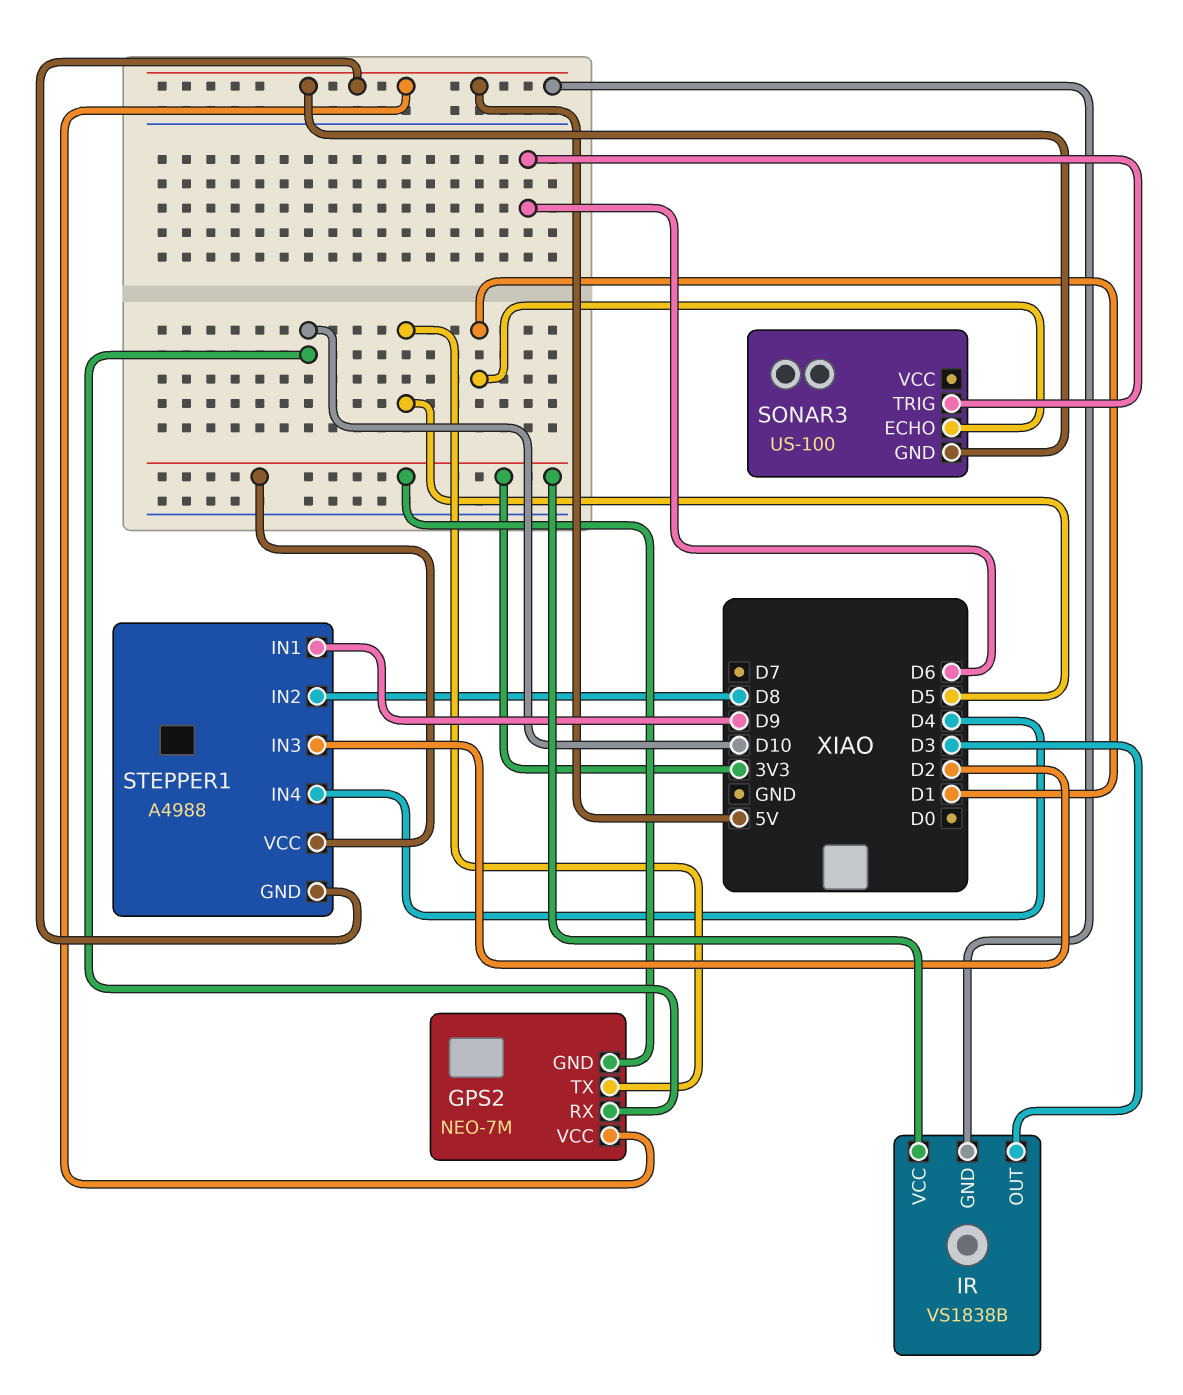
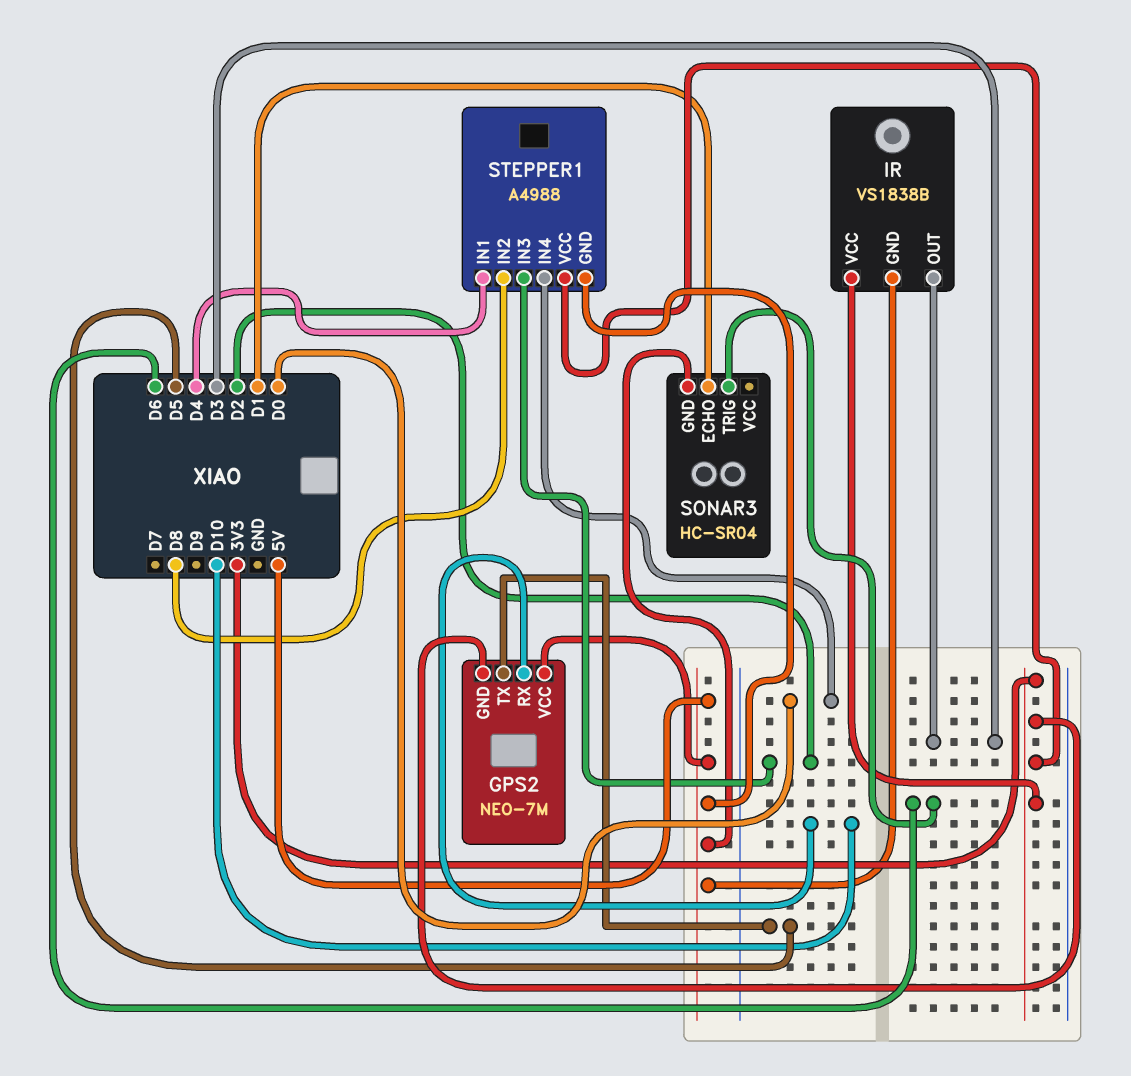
SONAR3: US-100 -> HC-SR04
STEPPER1 pin IN1: D9 -> D4
STEPPER1 pin IN4: D4 -> D0

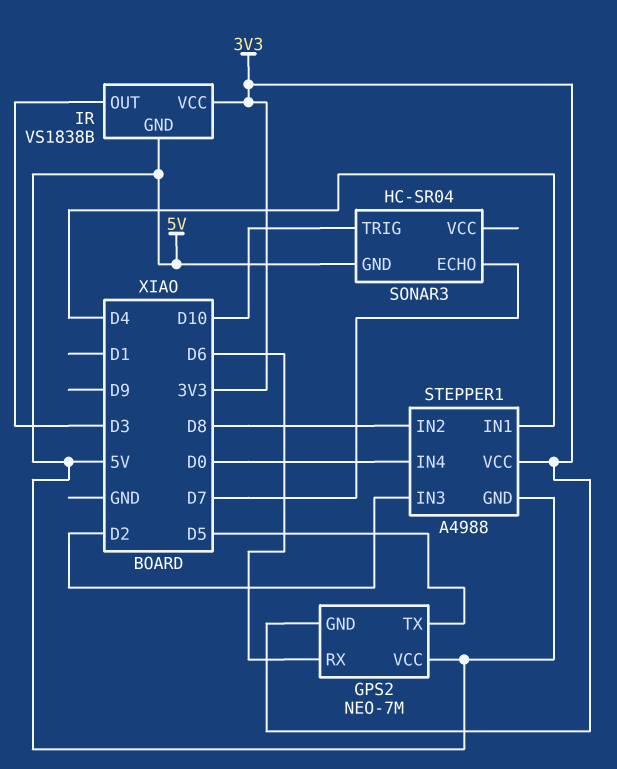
GPS2 pin RX: D10 -> D6
SONAR3 pin ECHO: D1 -> D7
SONAR3 pin TRIG: D6 -> D10

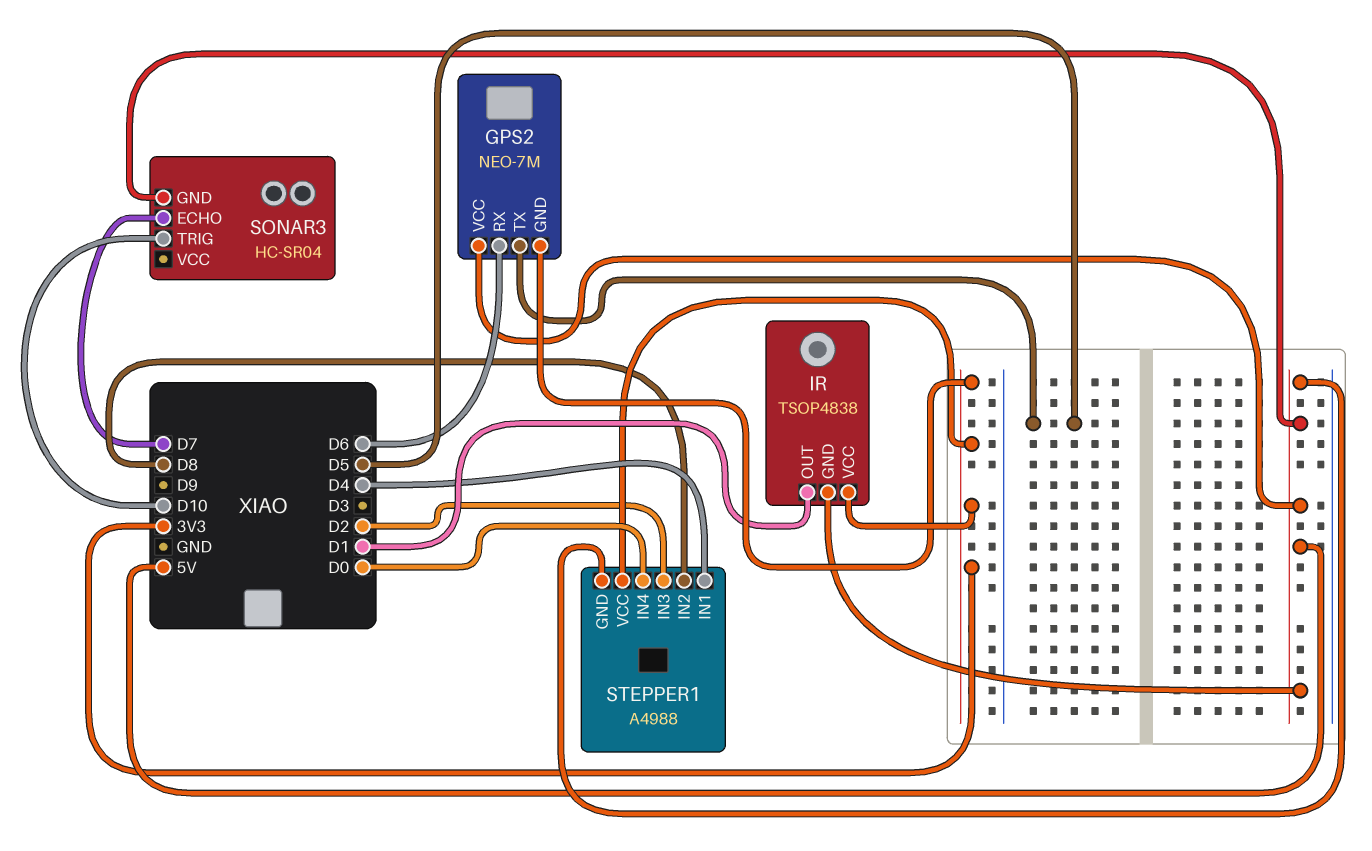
IR: VS1838B -> TSOP4838
IR pin OUT: D3 -> D1

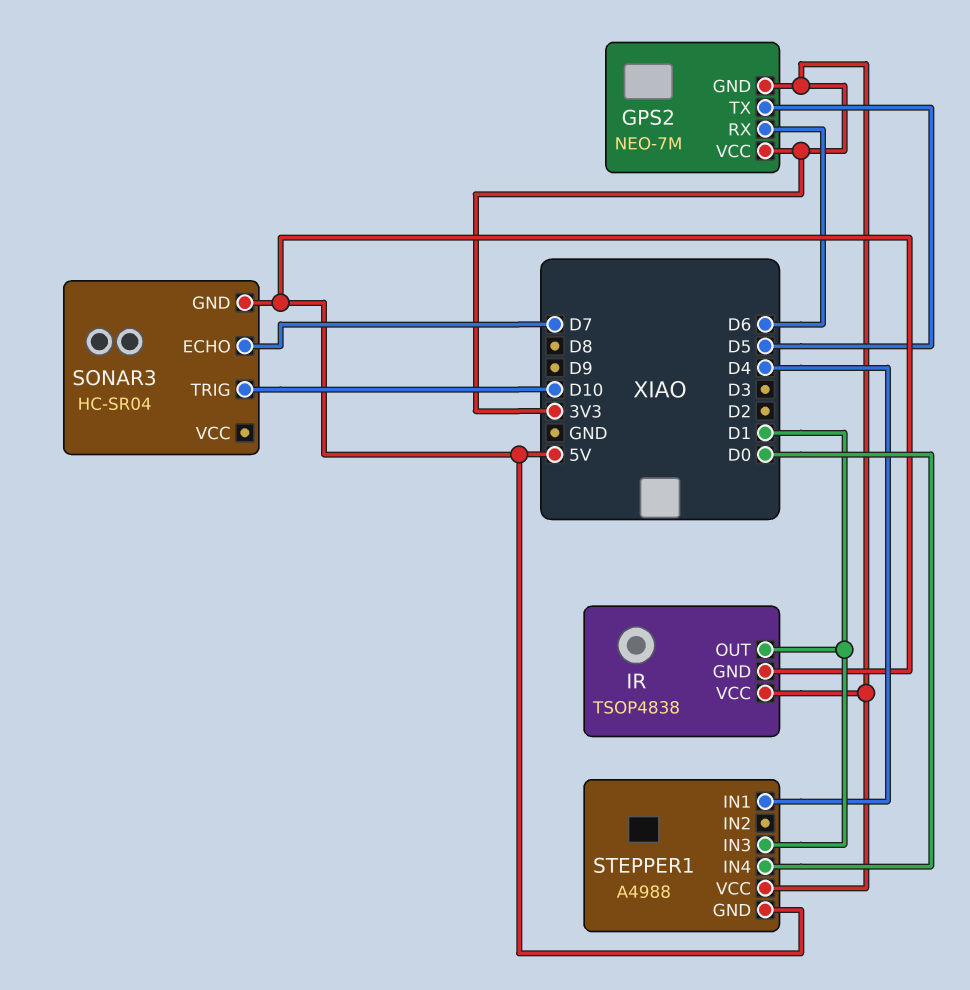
GPS2 pin VCC: 5V -> 3V3
STEPPER1 pin IN2: D8 -> none
STEPPER1 pin IN3: D2 -> D1

